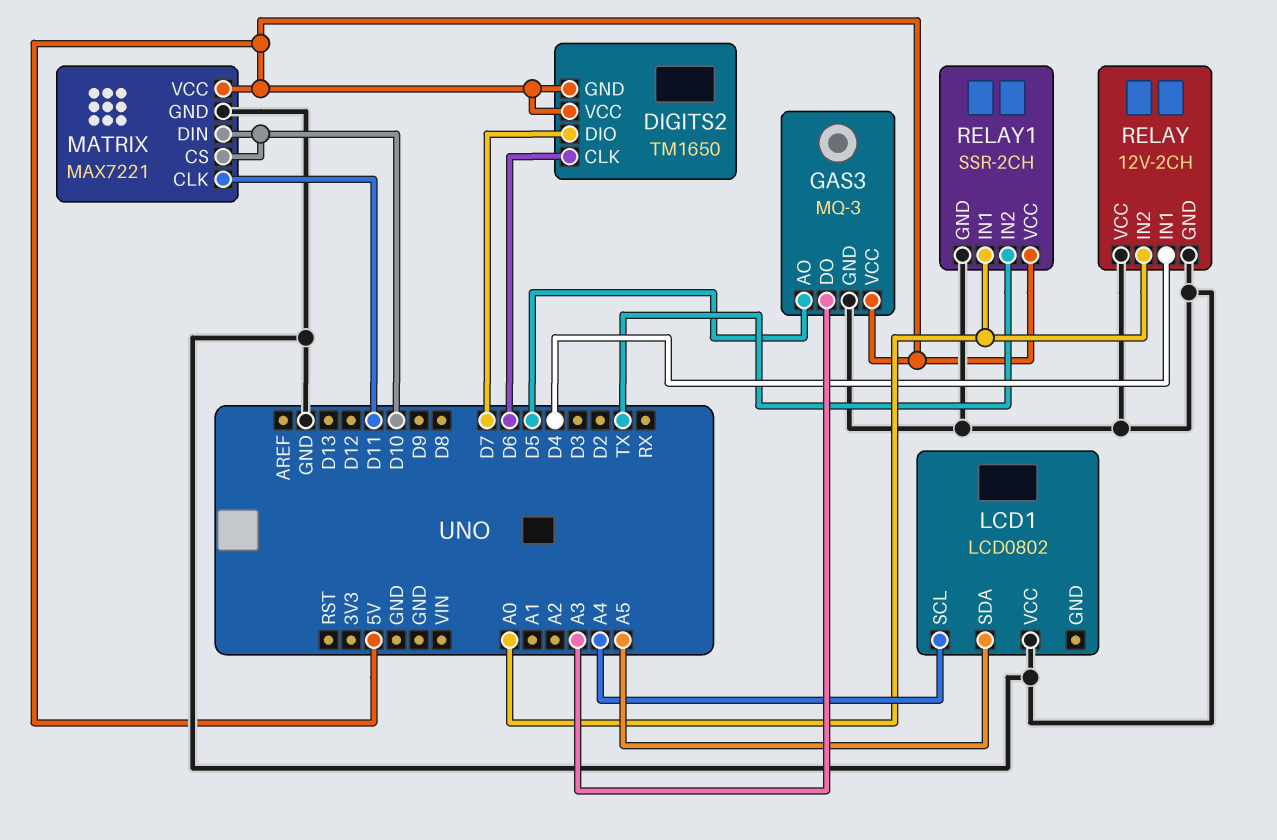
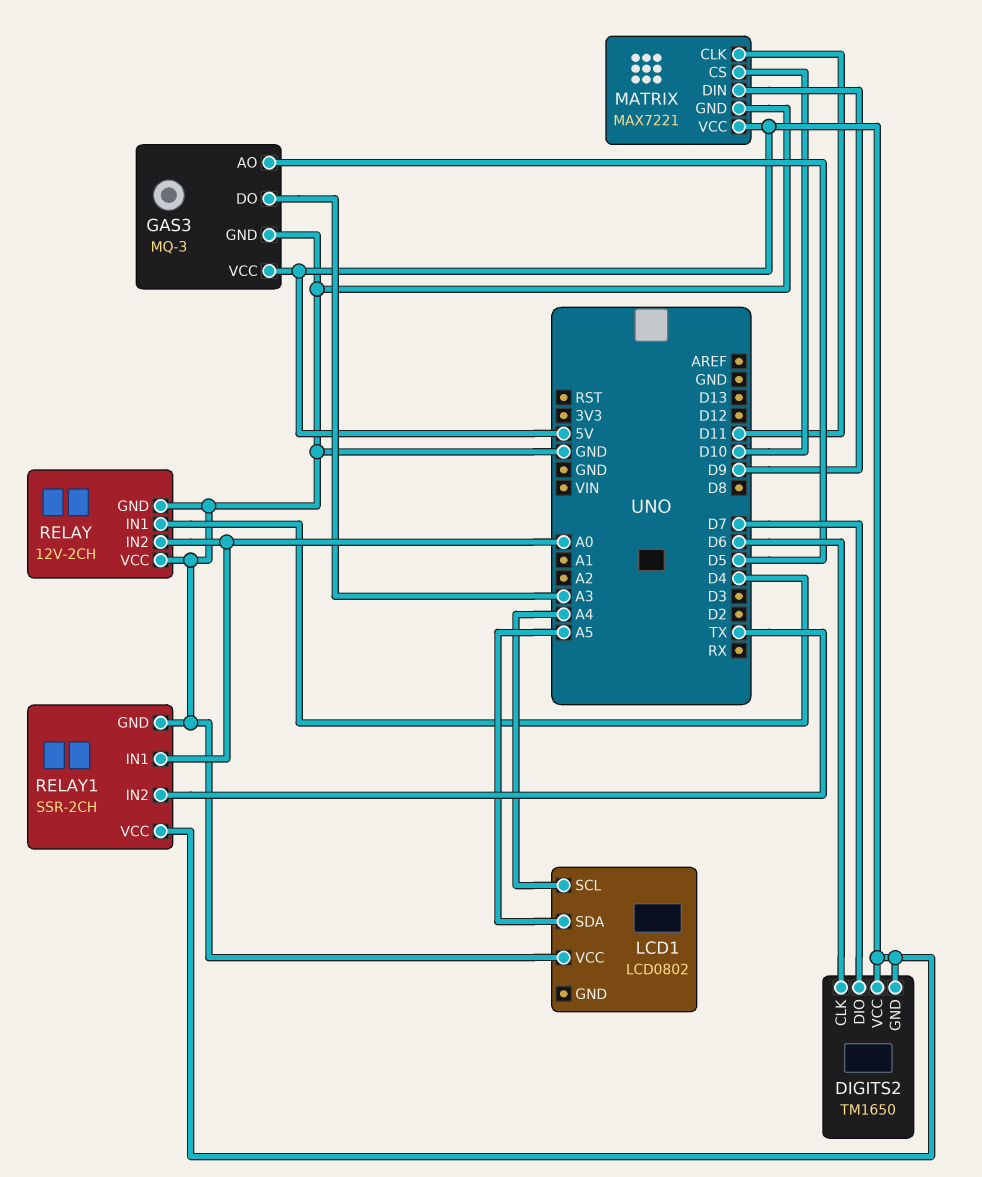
MATRIX pin DIN: D10 -> D9

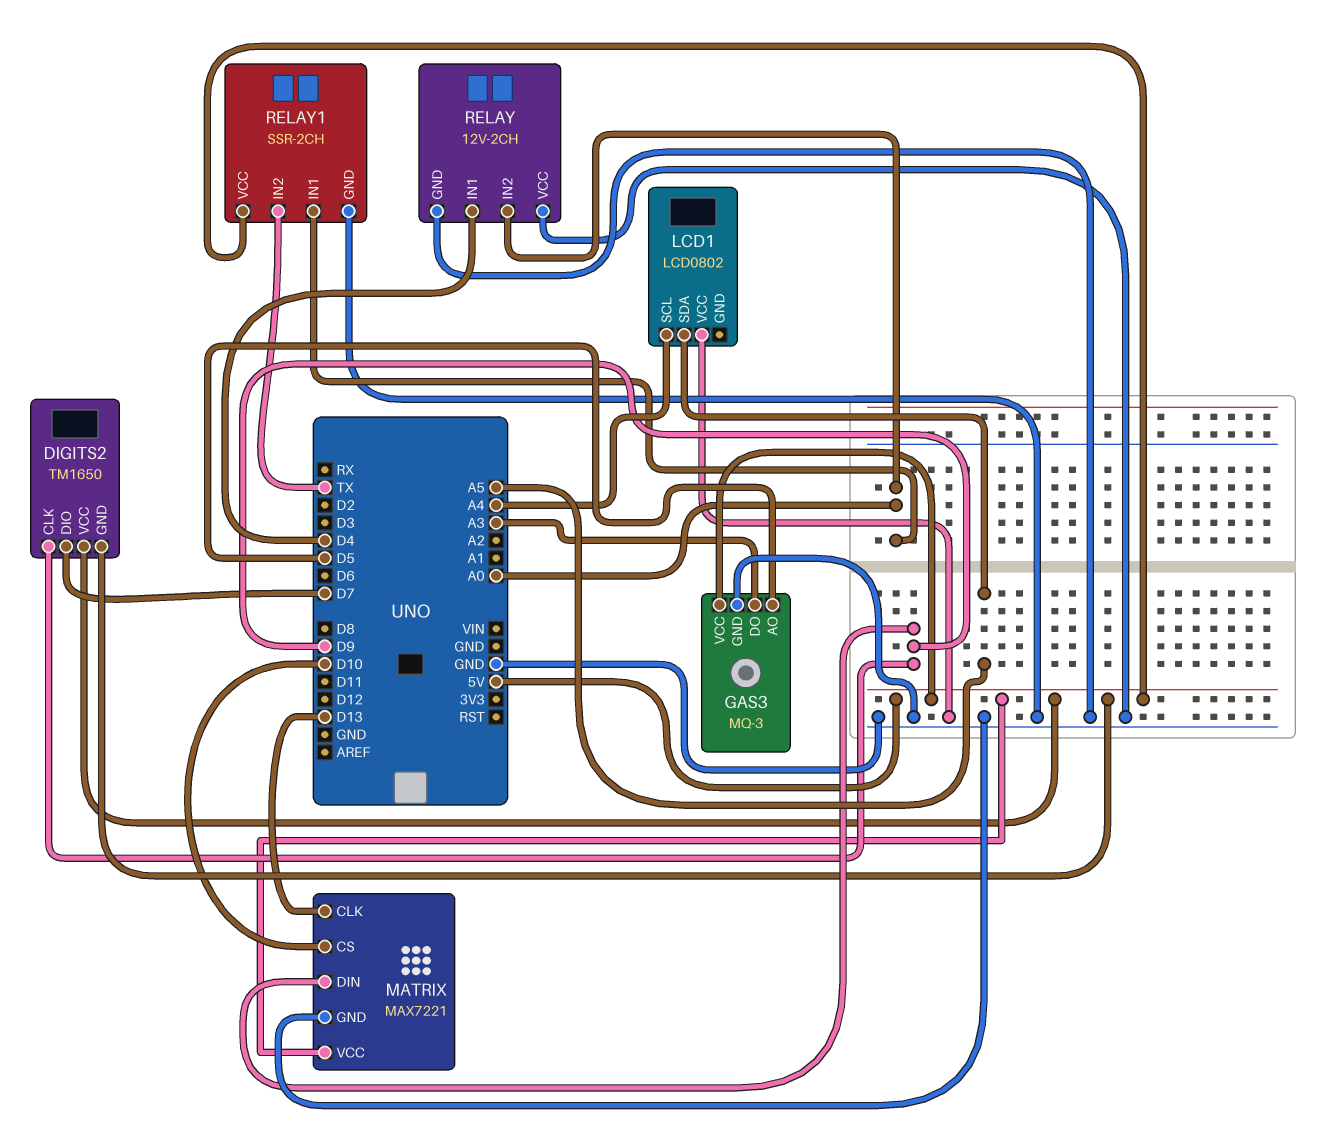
DIGITS2 pin CLK: D6 -> D9
MATRIX pin CLK: D11 -> D13

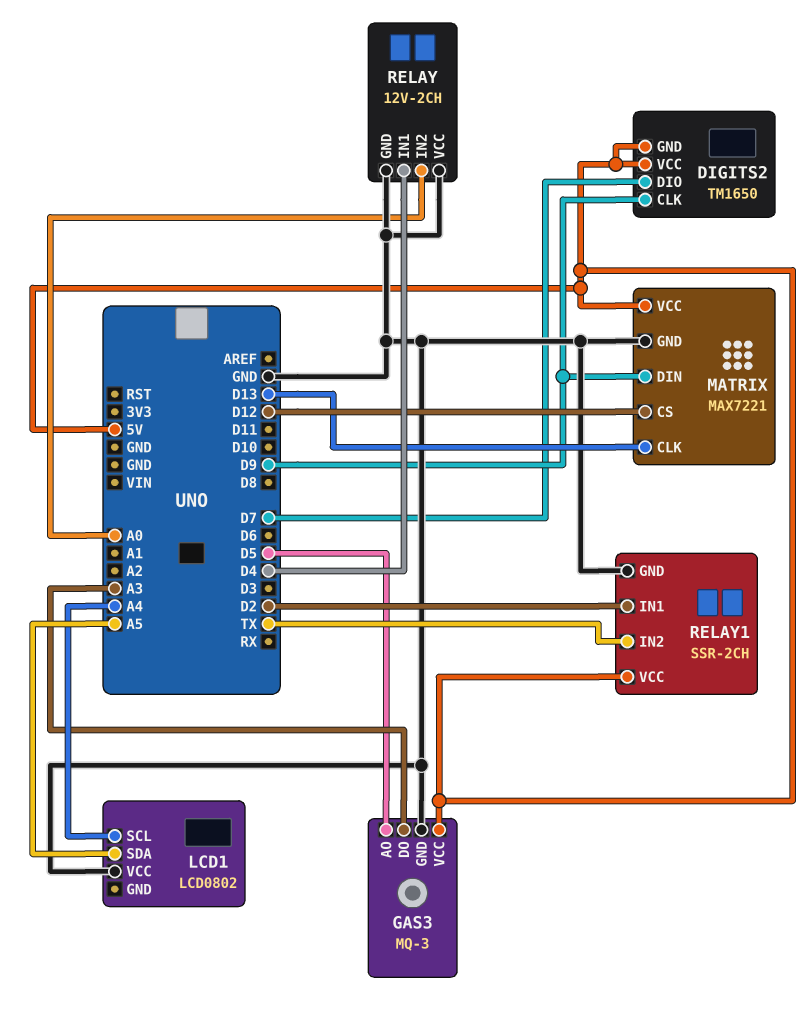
MATRIX pin CS: D10 -> D12
RELAY1 pin IN1: A0 -> D2

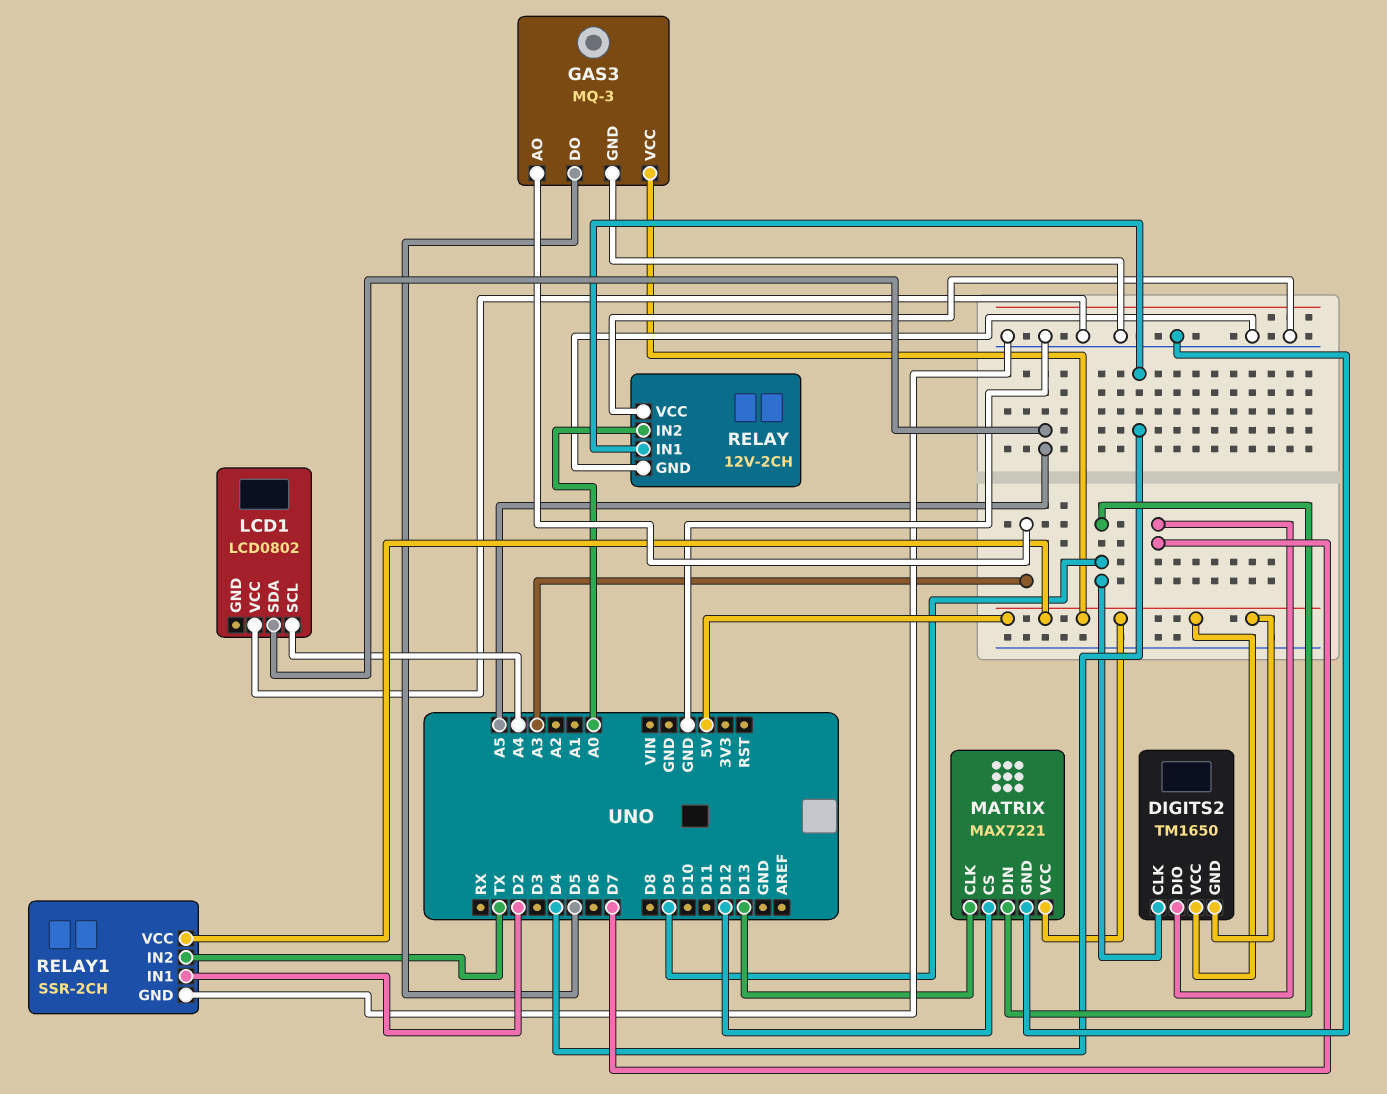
GAS3 pin AO: D5 -> A3
GAS3 pin DO: A3 -> D5

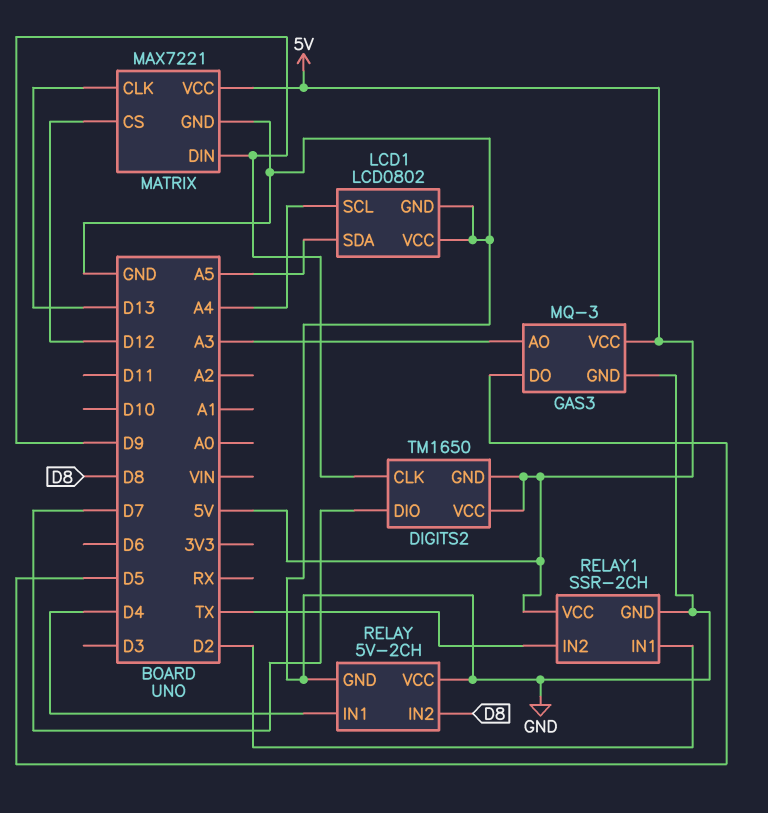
LCD1 pin GND: none -> GND
RELAY: 12V-2CH -> 5V-2CH
RELAY pin IN2: A0 -> D8

